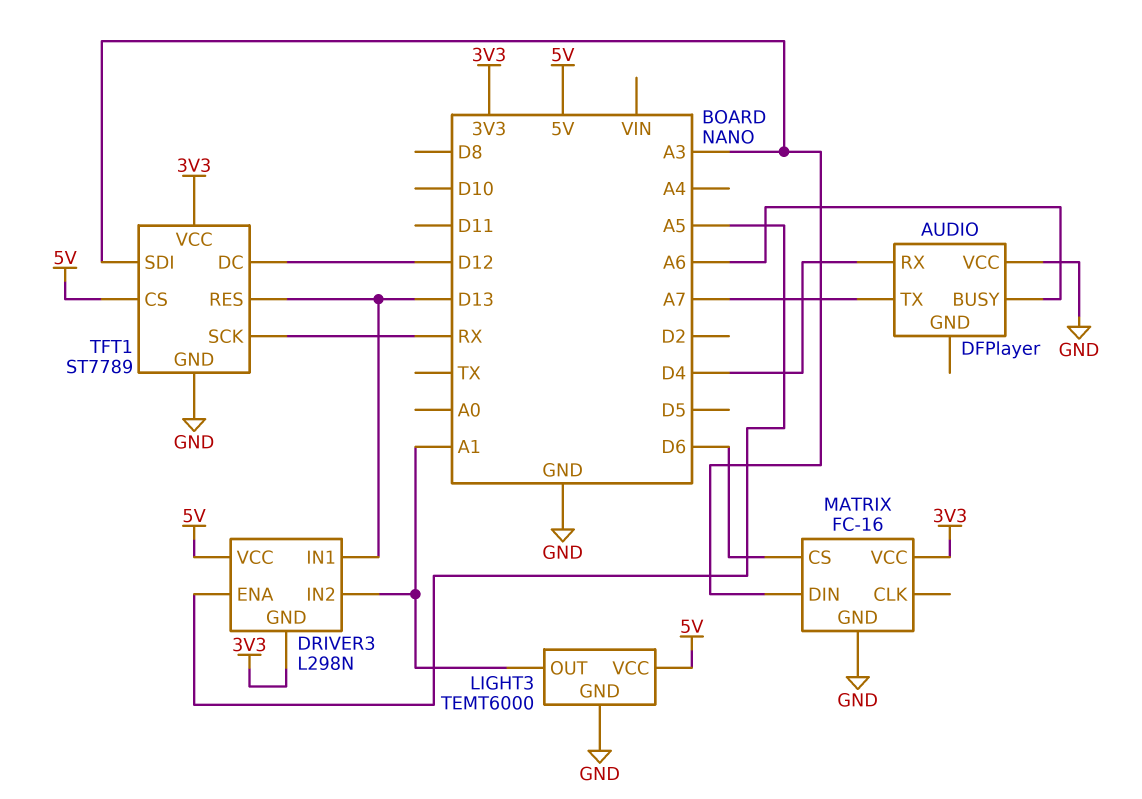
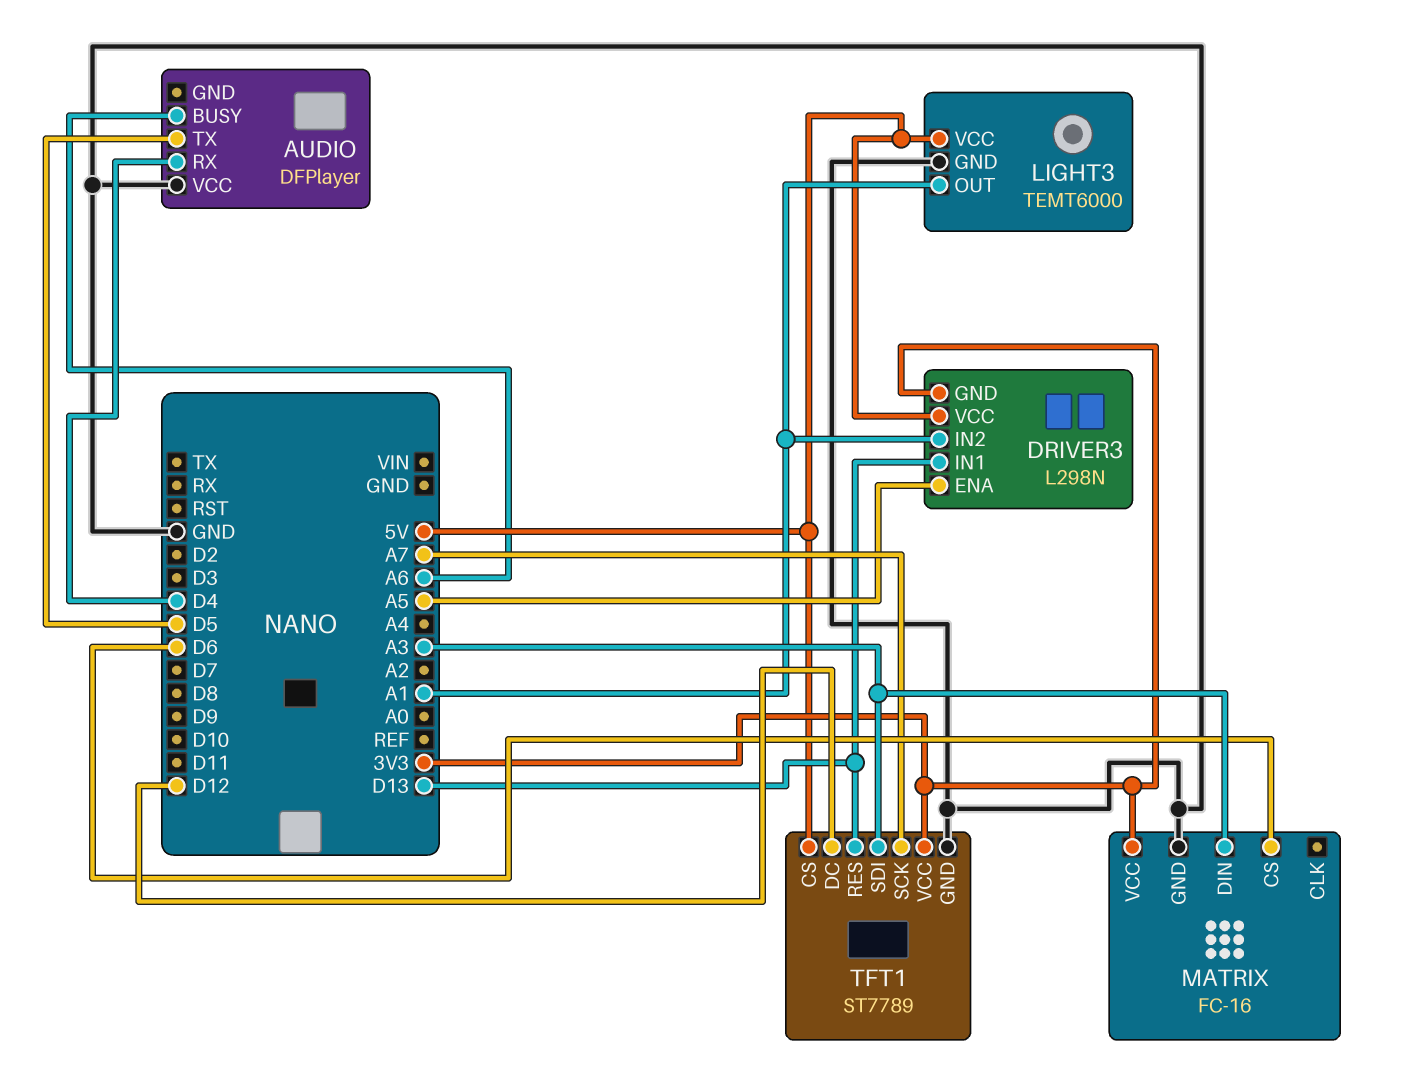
AUDIO pin TX: A7 -> D5
TFT1 pin SCK: RX -> A7

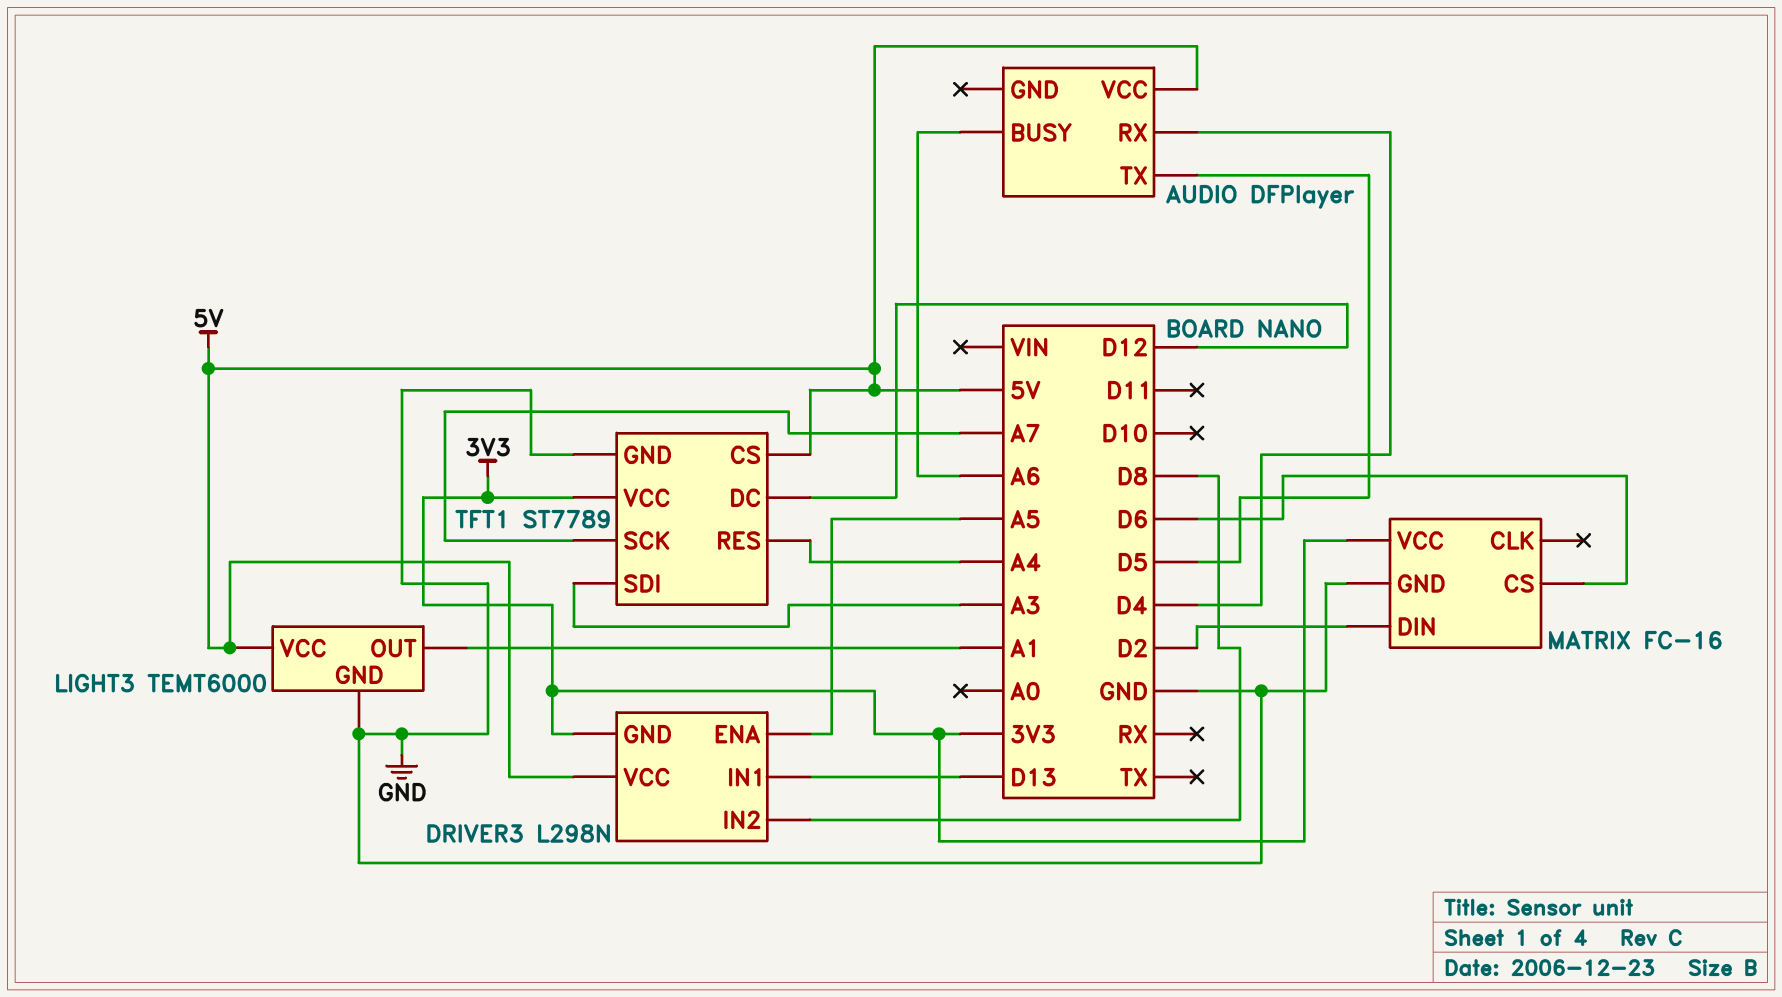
AUDIO pin VCC: GND -> 5V
DRIVER3 pin IN2: A1 -> D8
MATRIX pin DIN: A3 -> D2
TFT1 pin RES: D13 -> A4

